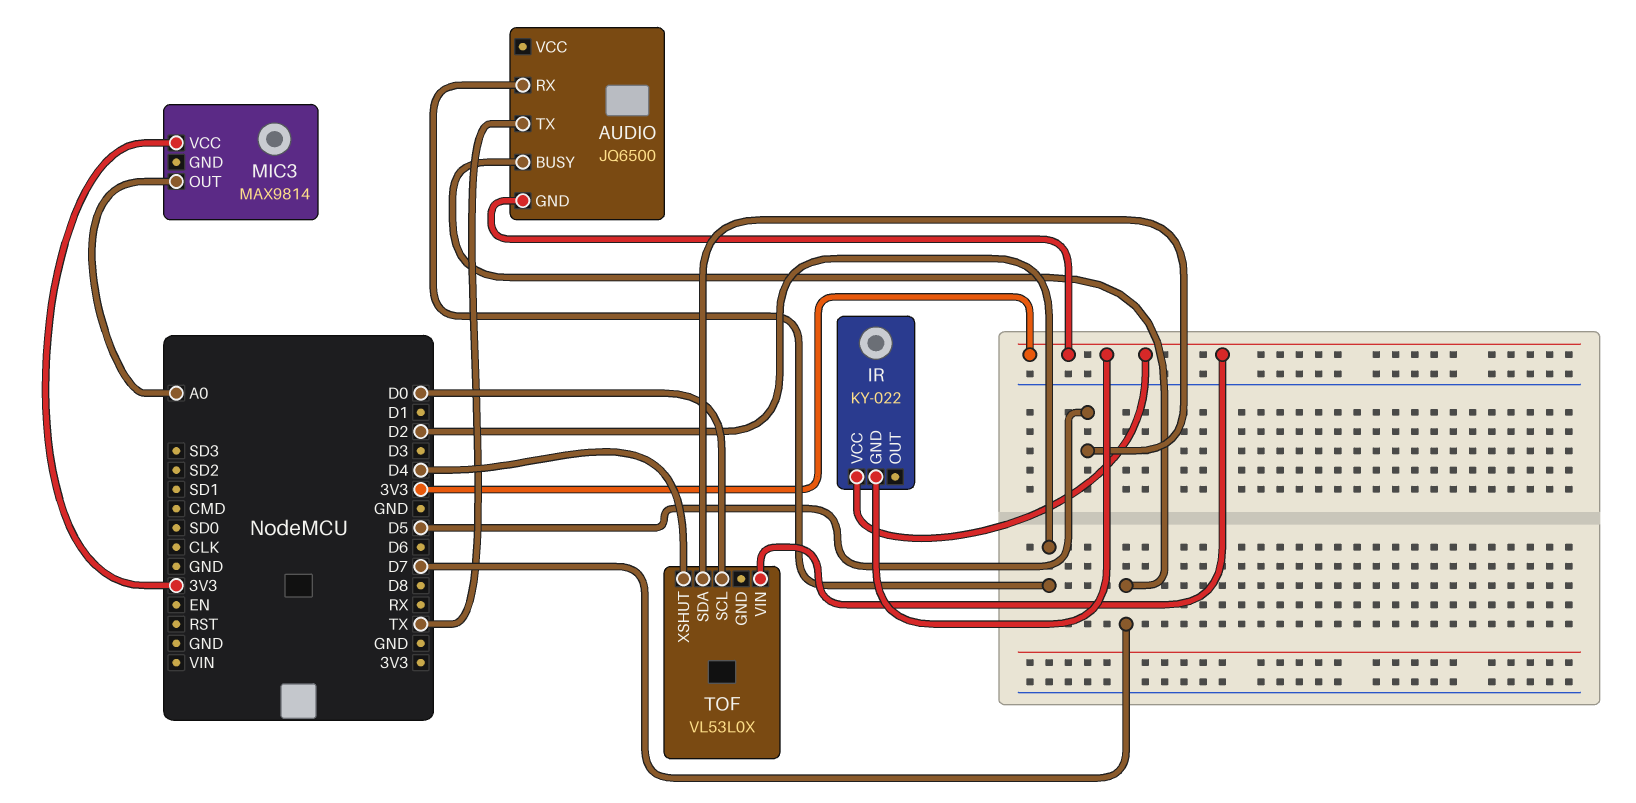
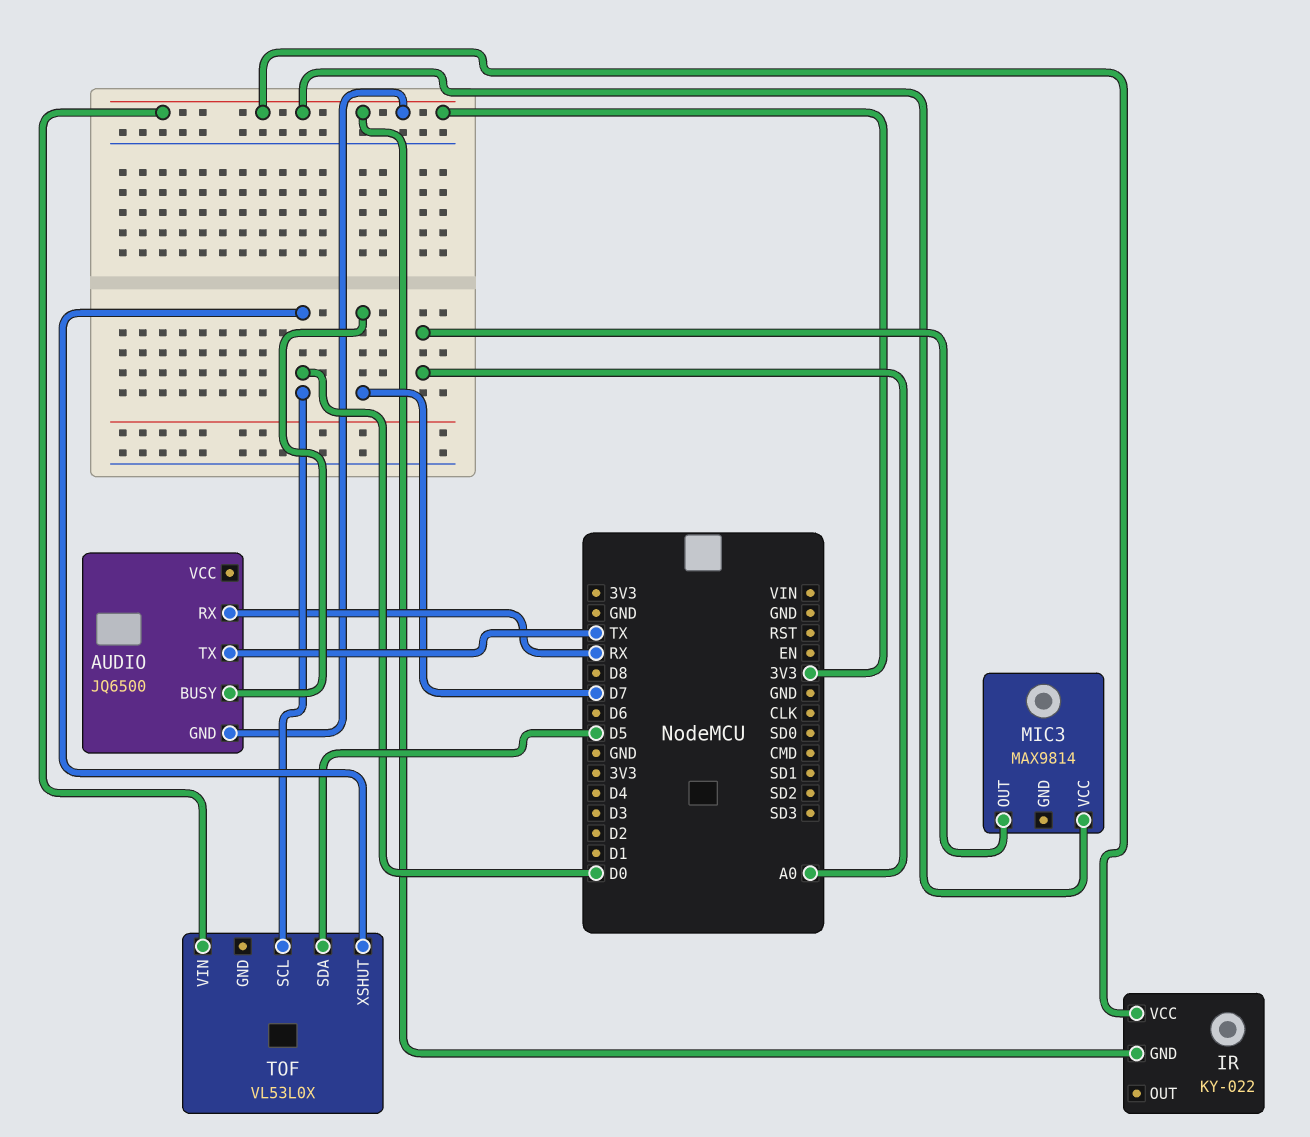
AUDIO pin RX: D2 -> RX
TOF pin XSHUT: D4 -> D0

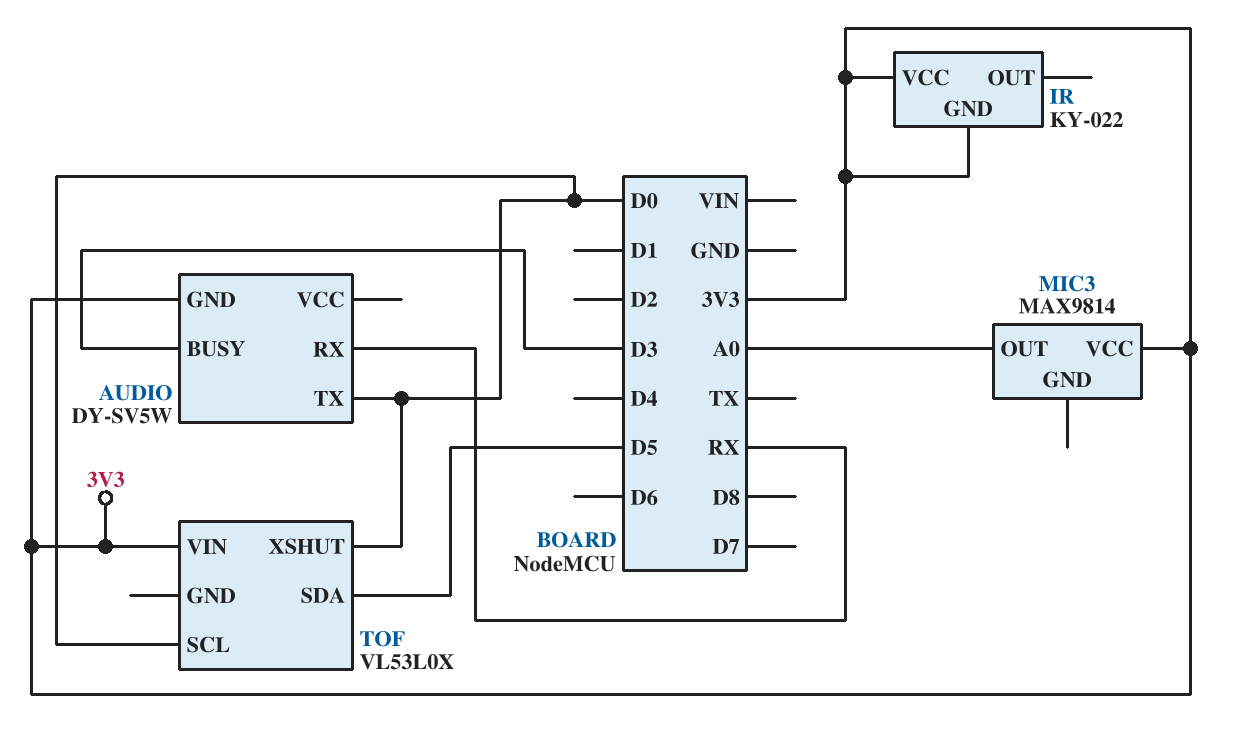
AUDIO: JQ6500 -> DY-SV5W
AUDIO pin BUSY: D7 -> D3
AUDIO pin TX: TX -> D0

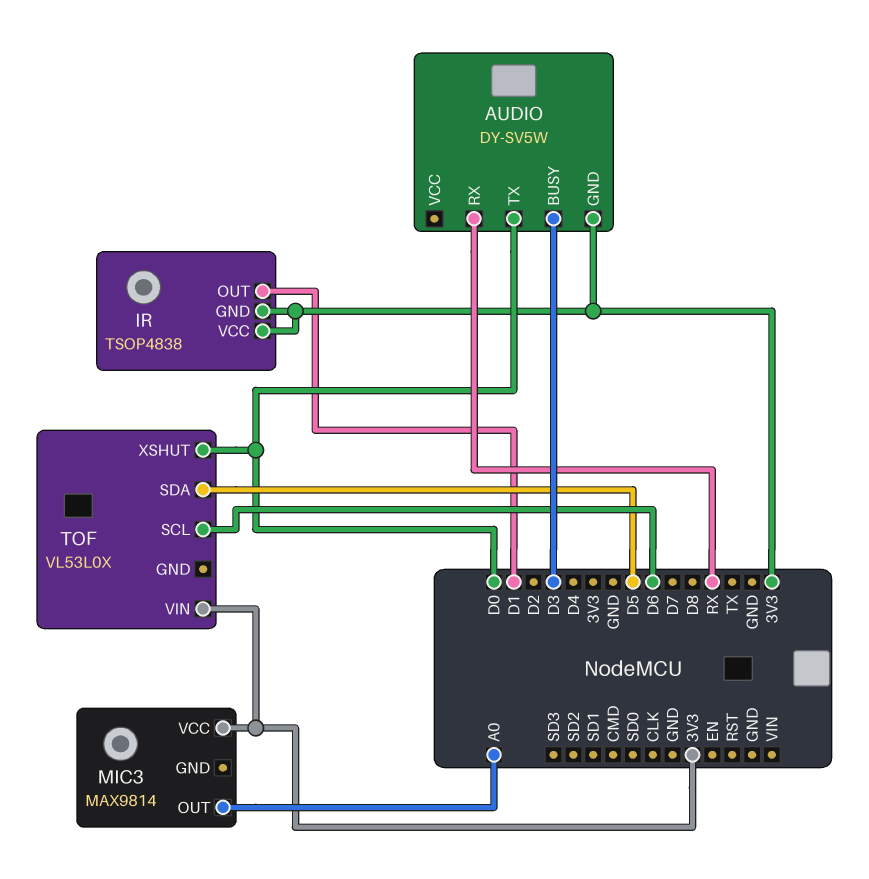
IR: KY-022 -> TSOP4838
IR pin OUT: none -> D1
TOF pin SCL: D0 -> D6

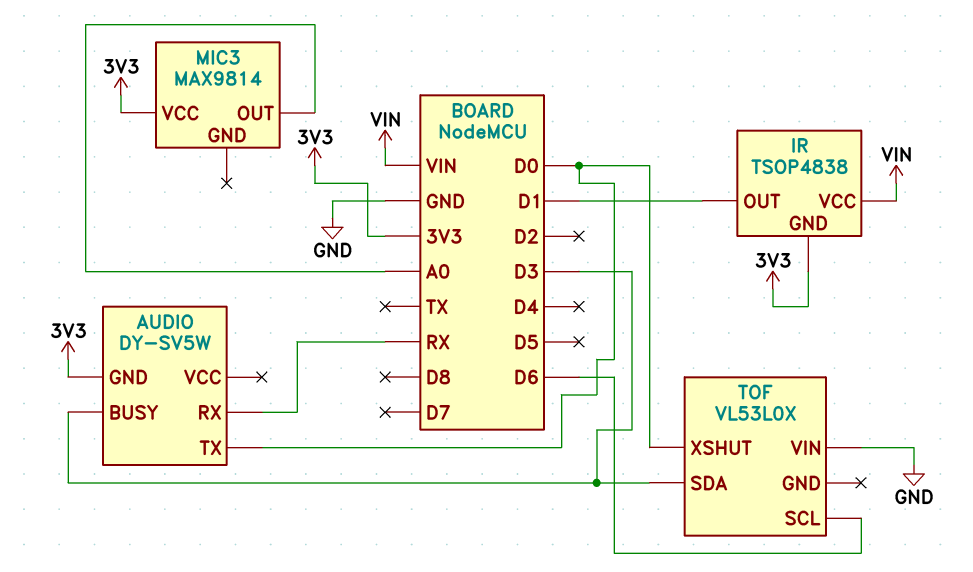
IR pin VCC: 3V3 -> VIN
TOF pin SDA: D5 -> D3
TOF pin VIN: 3V3 -> GND

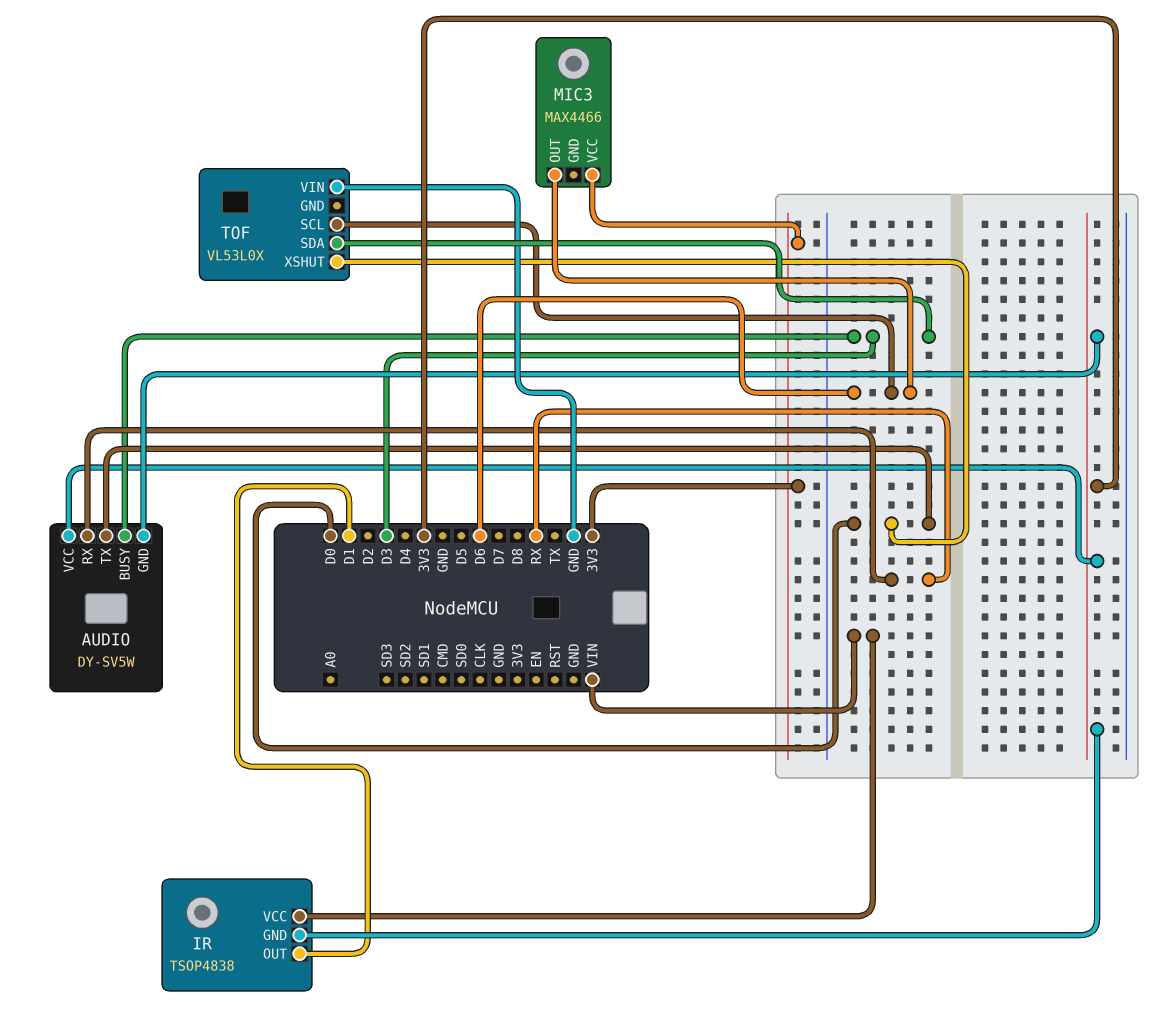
AUDIO pin VCC: none -> 3V3
MIC3: MAX9814 -> MAX4466
MIC3 pin OUT: A0 -> D6

